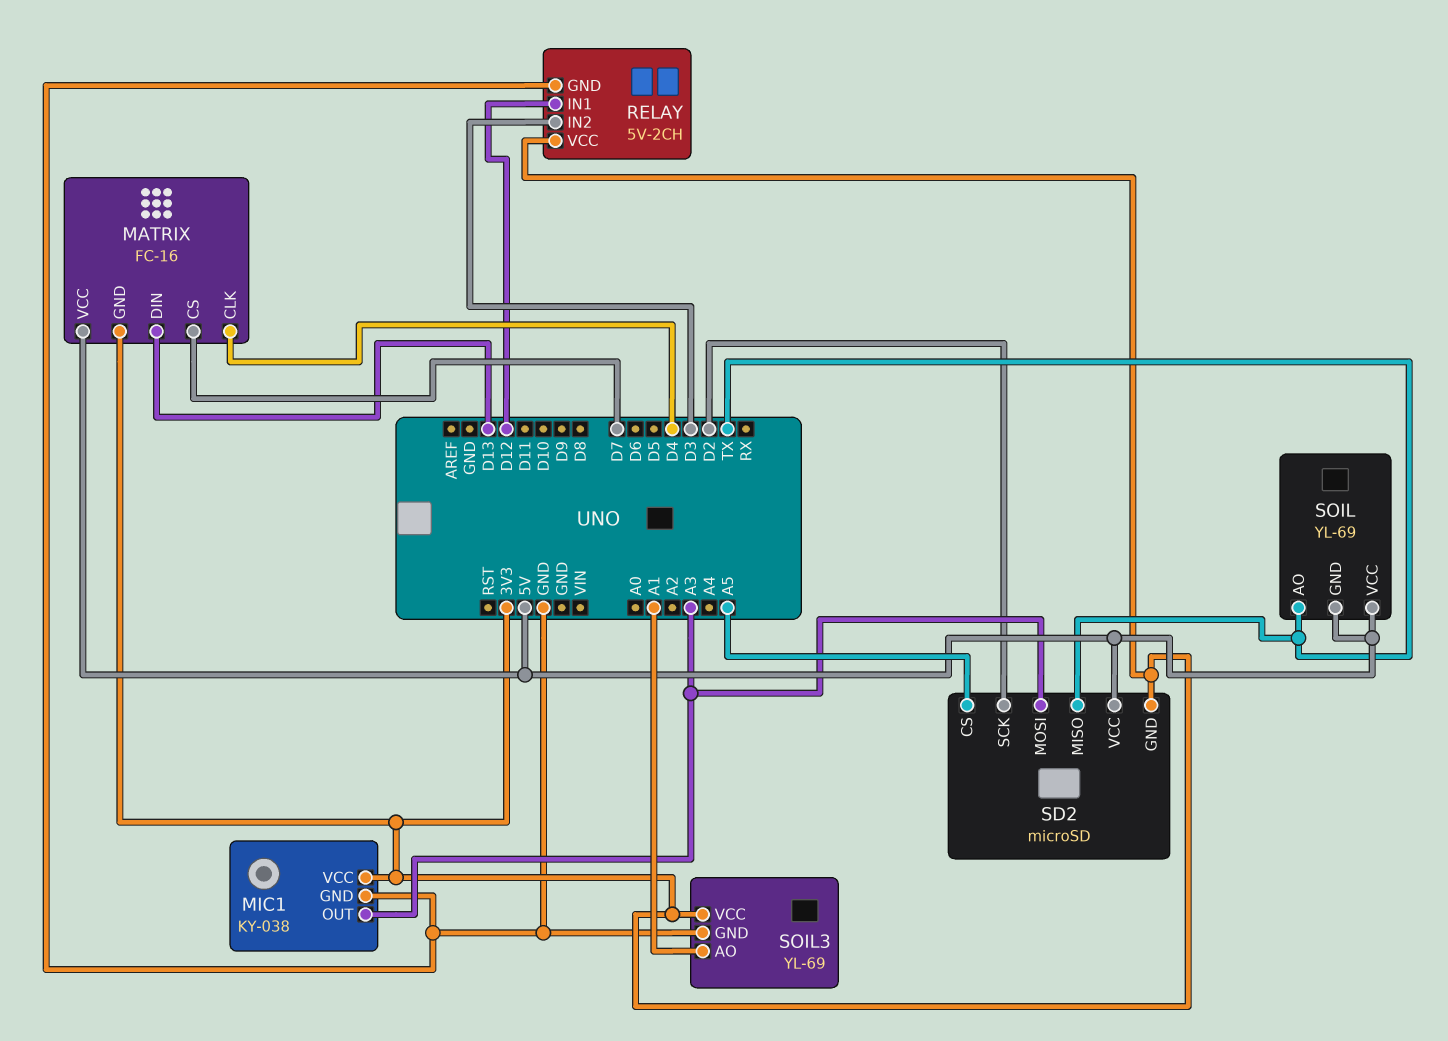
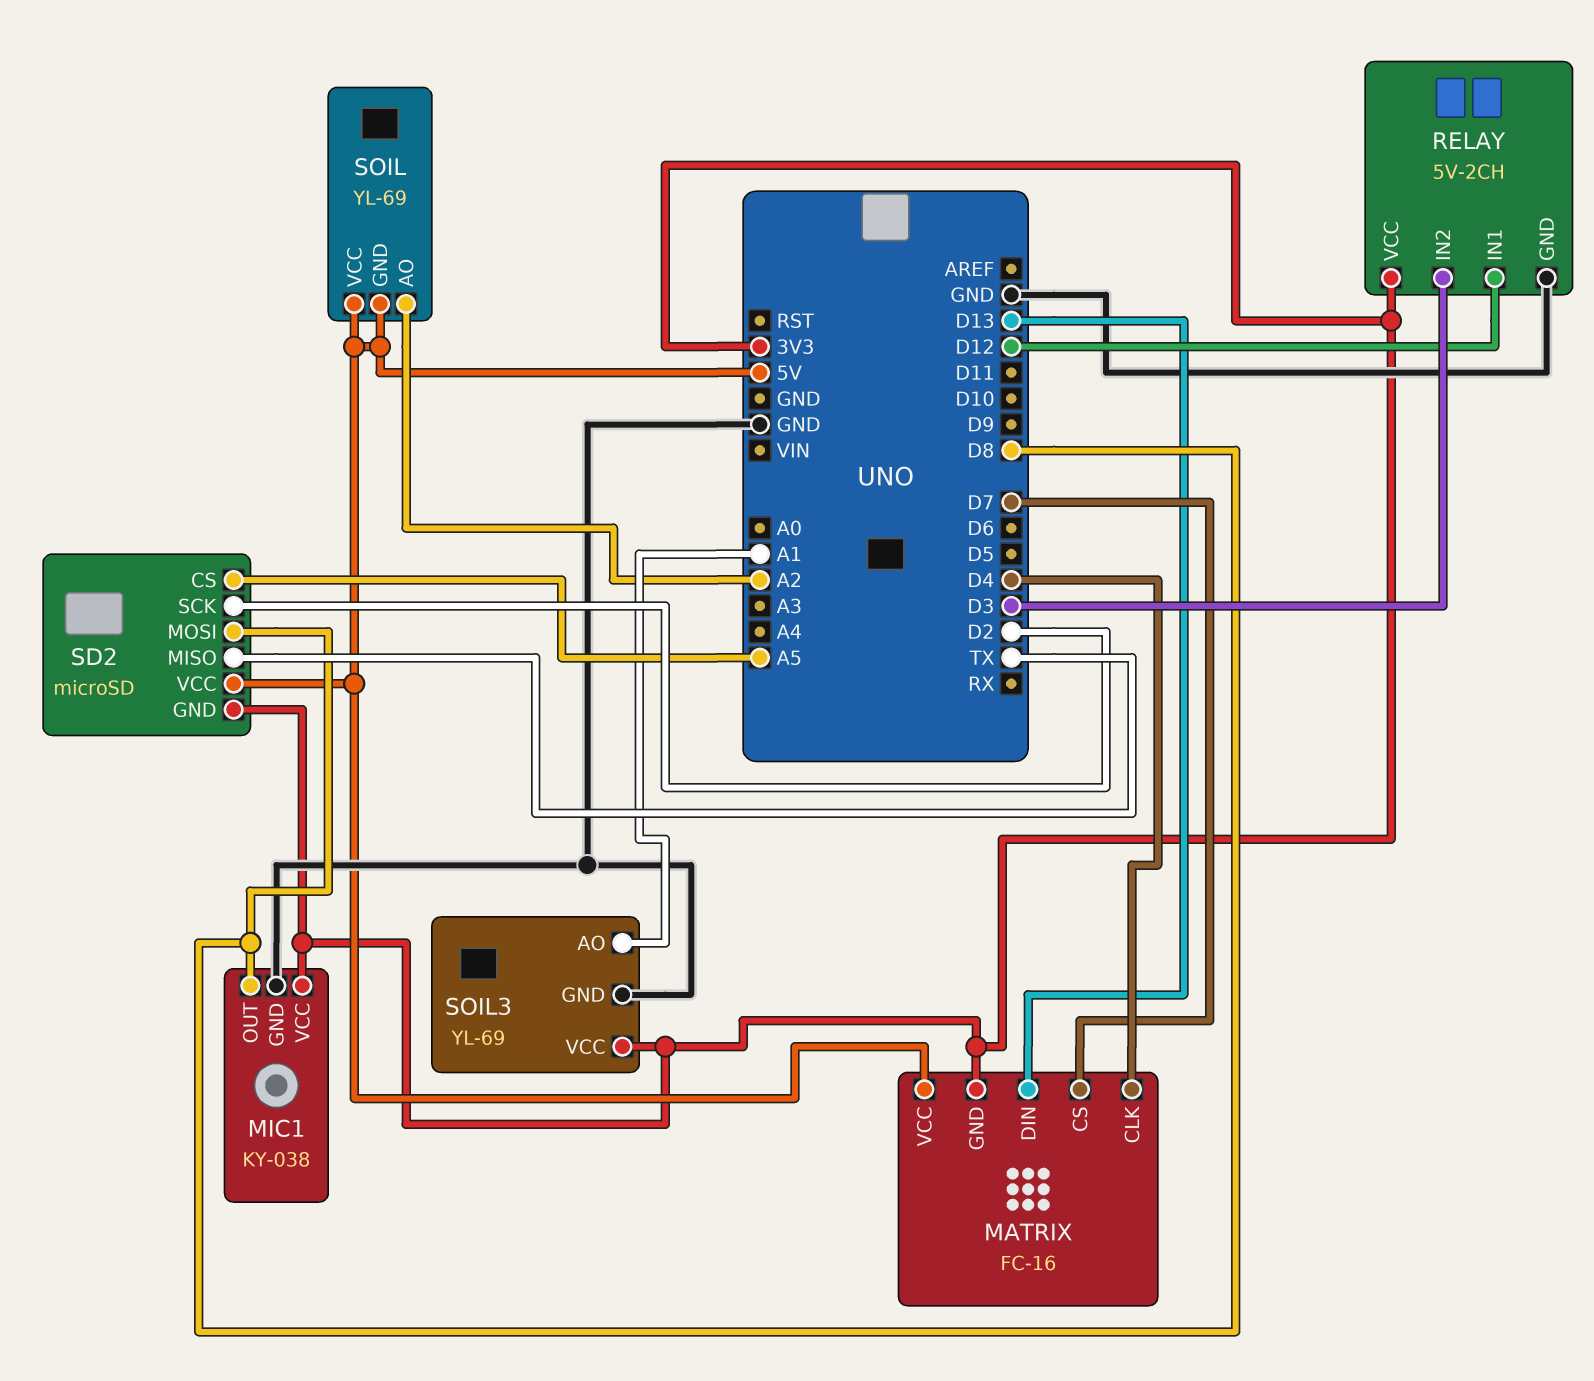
MIC1 pin OUT: A3 -> D8
SD2 pin MOSI: A3 -> D8
SOIL pin AO: TX -> A2

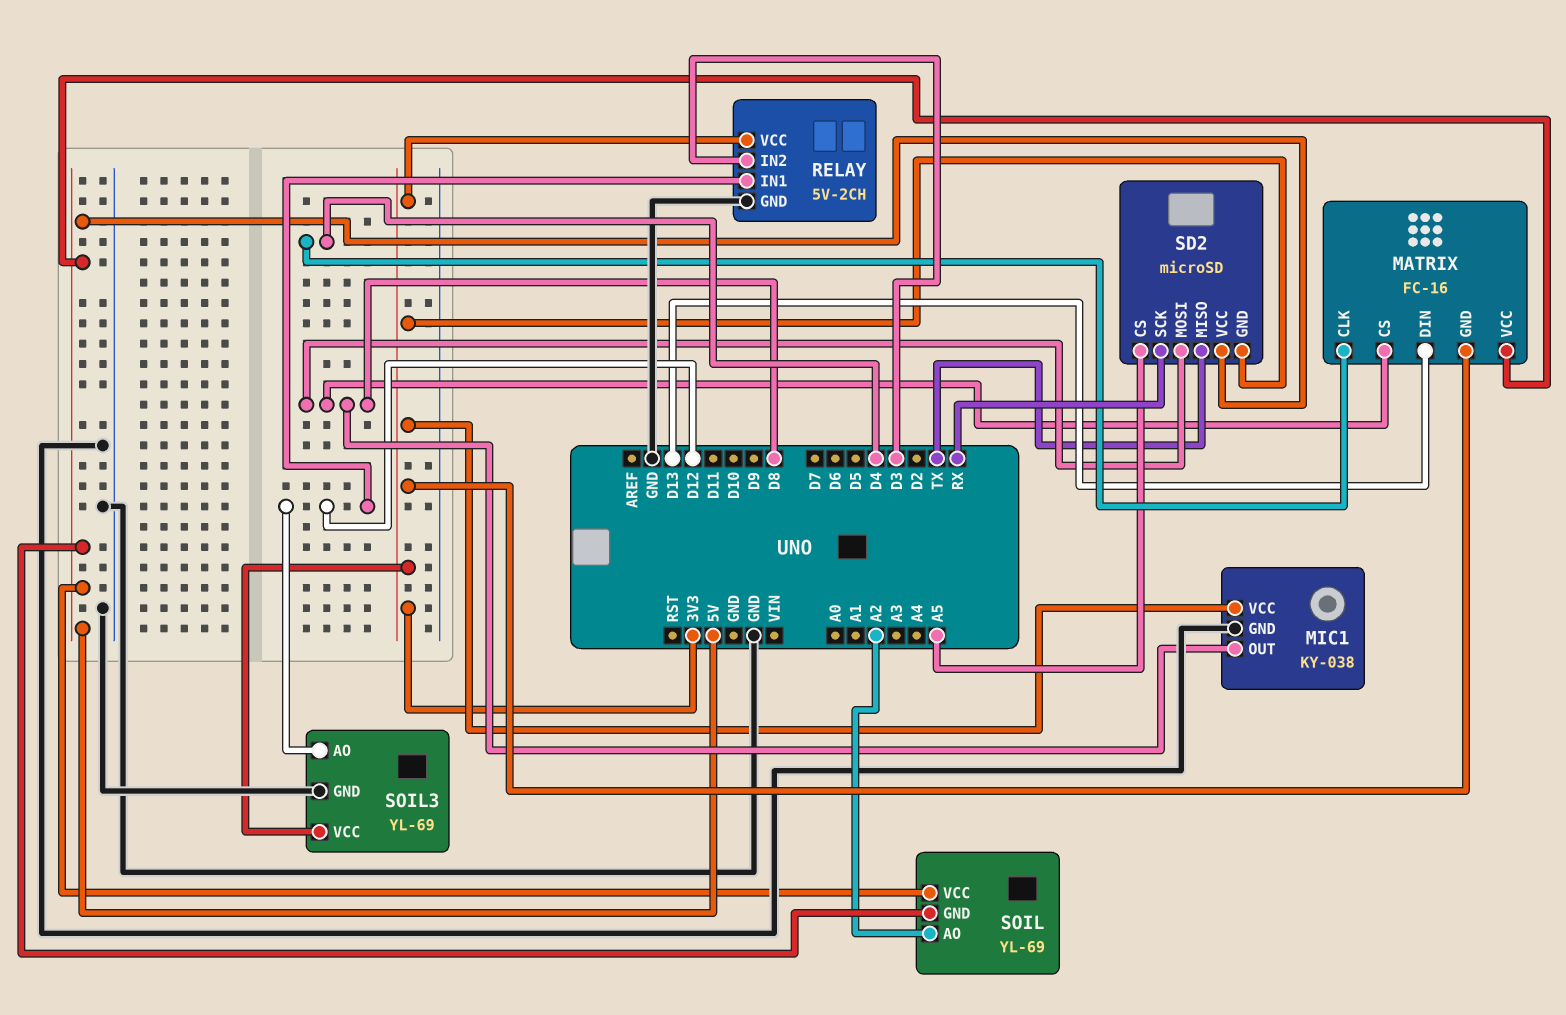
MATRIX pin CS: D7 -> D8
SD2 pin SCK: D2 -> RX
SOIL3 pin AO: A1 -> D12

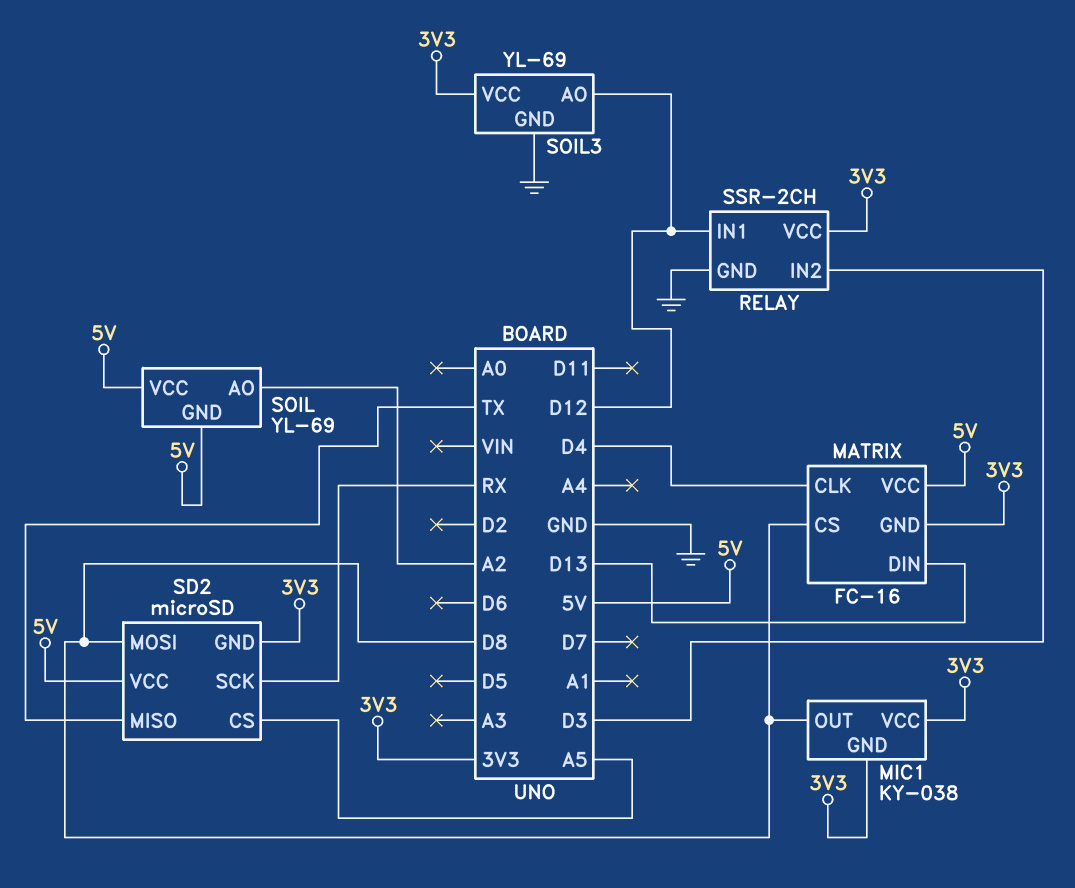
MIC1 pin GND: GND -> 3V3
RELAY: 5V-2CH -> SSR-2CH

